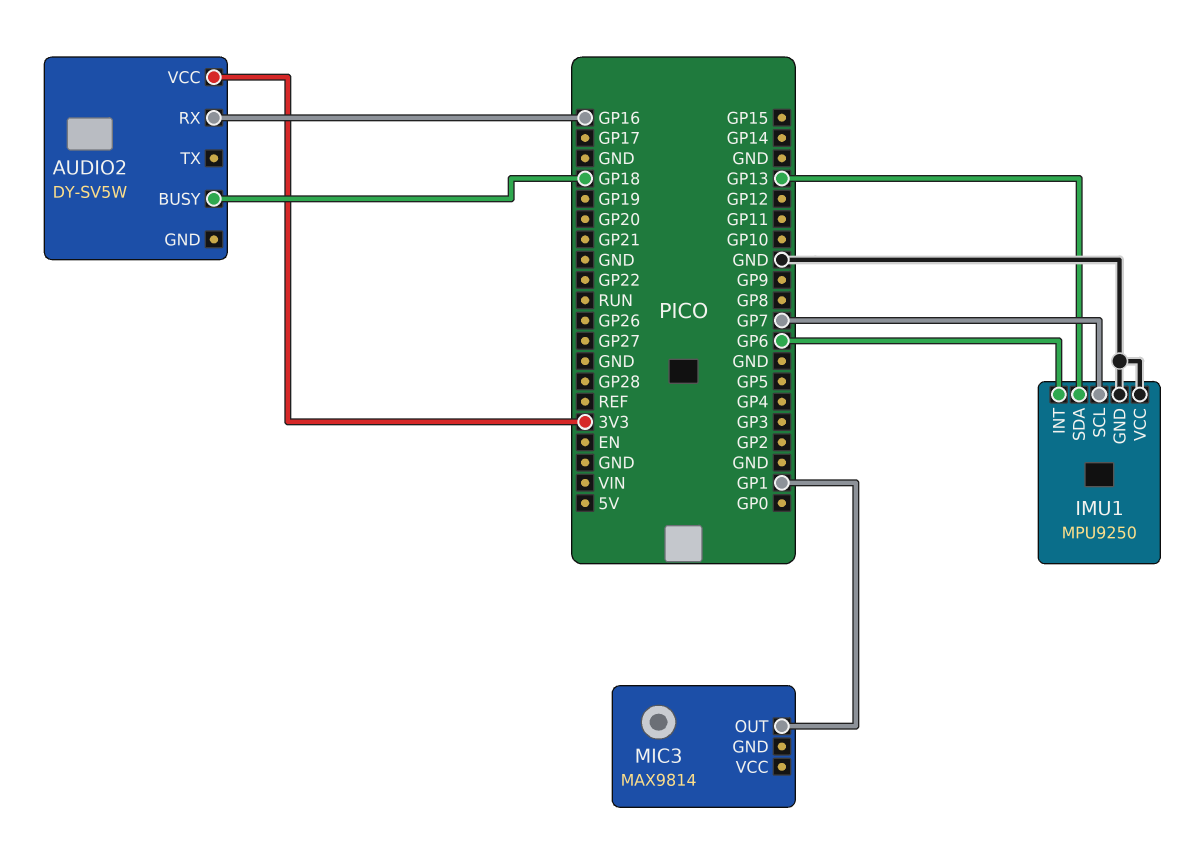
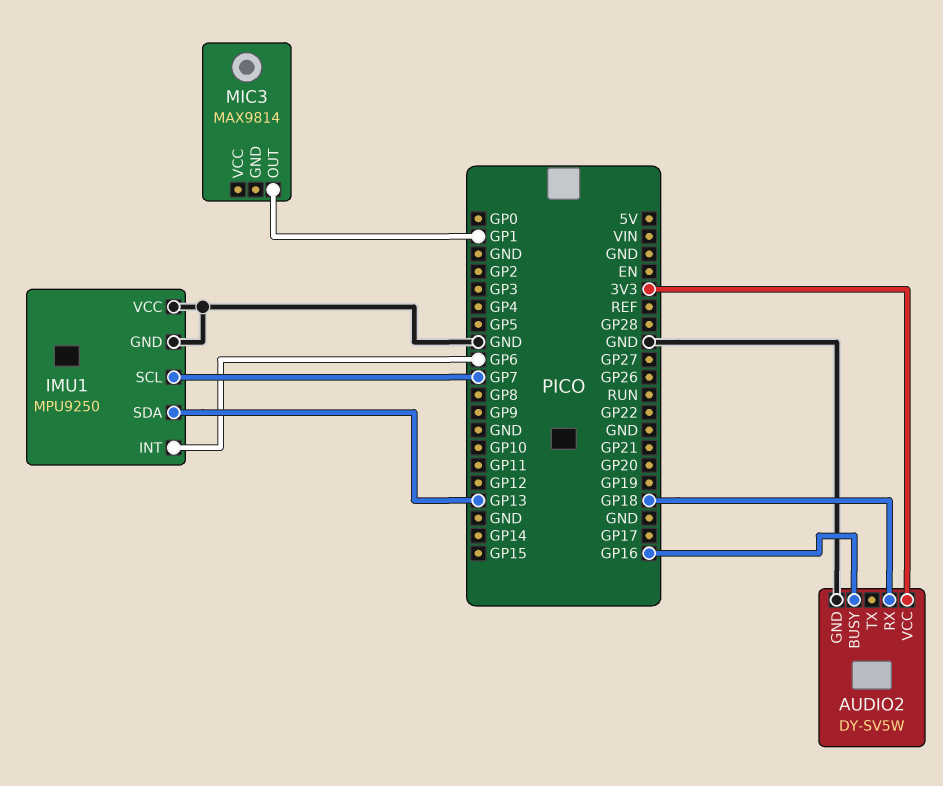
AUDIO2 pin BUSY: GP18 -> GP16
AUDIO2 pin GND: none -> GND
AUDIO2 pin RX: GP16 -> GP18

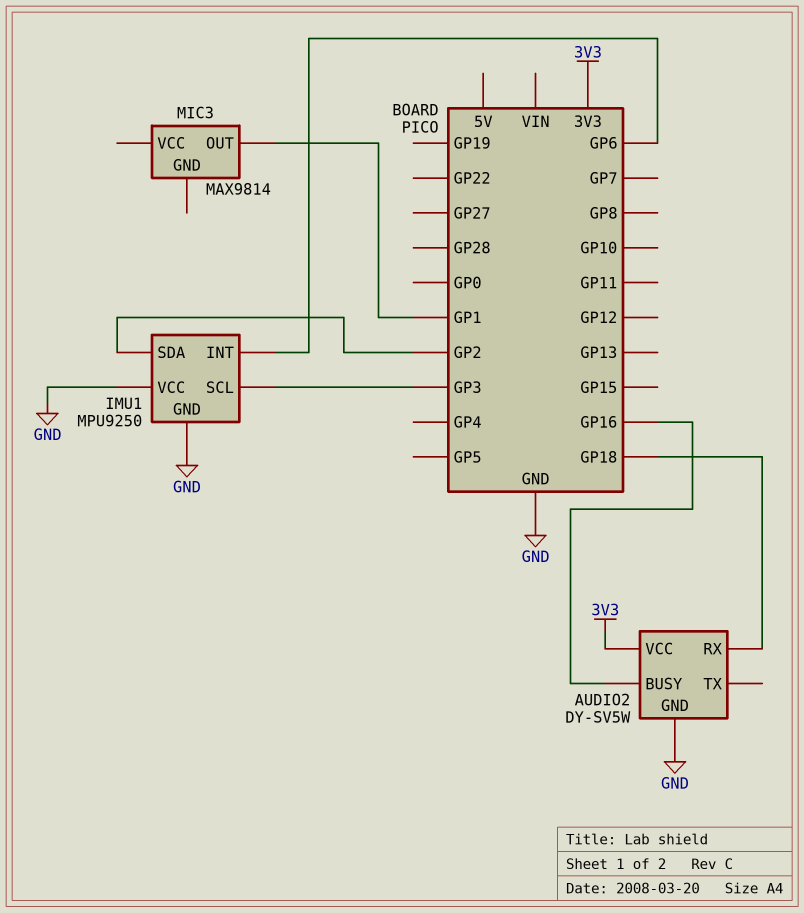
IMU1 pin SCL: GP7 -> GP3
IMU1 pin SDA: GP13 -> GP2

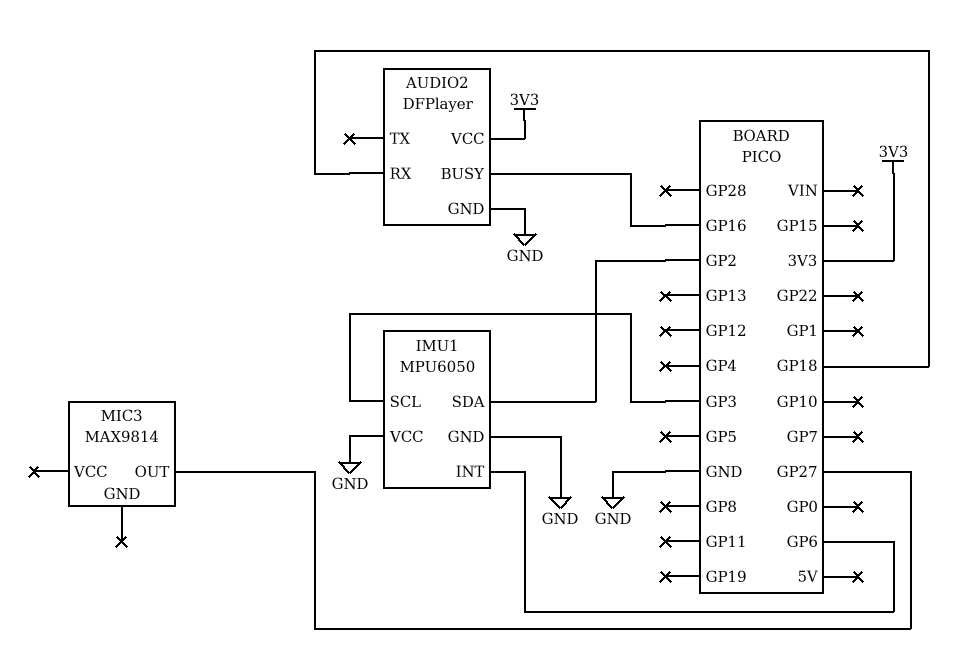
AUDIO2: DY-SV5W -> DFPlayer
IMU1: MPU9250 -> MPU6050
MIC3 pin OUT: GP1 -> GP27

